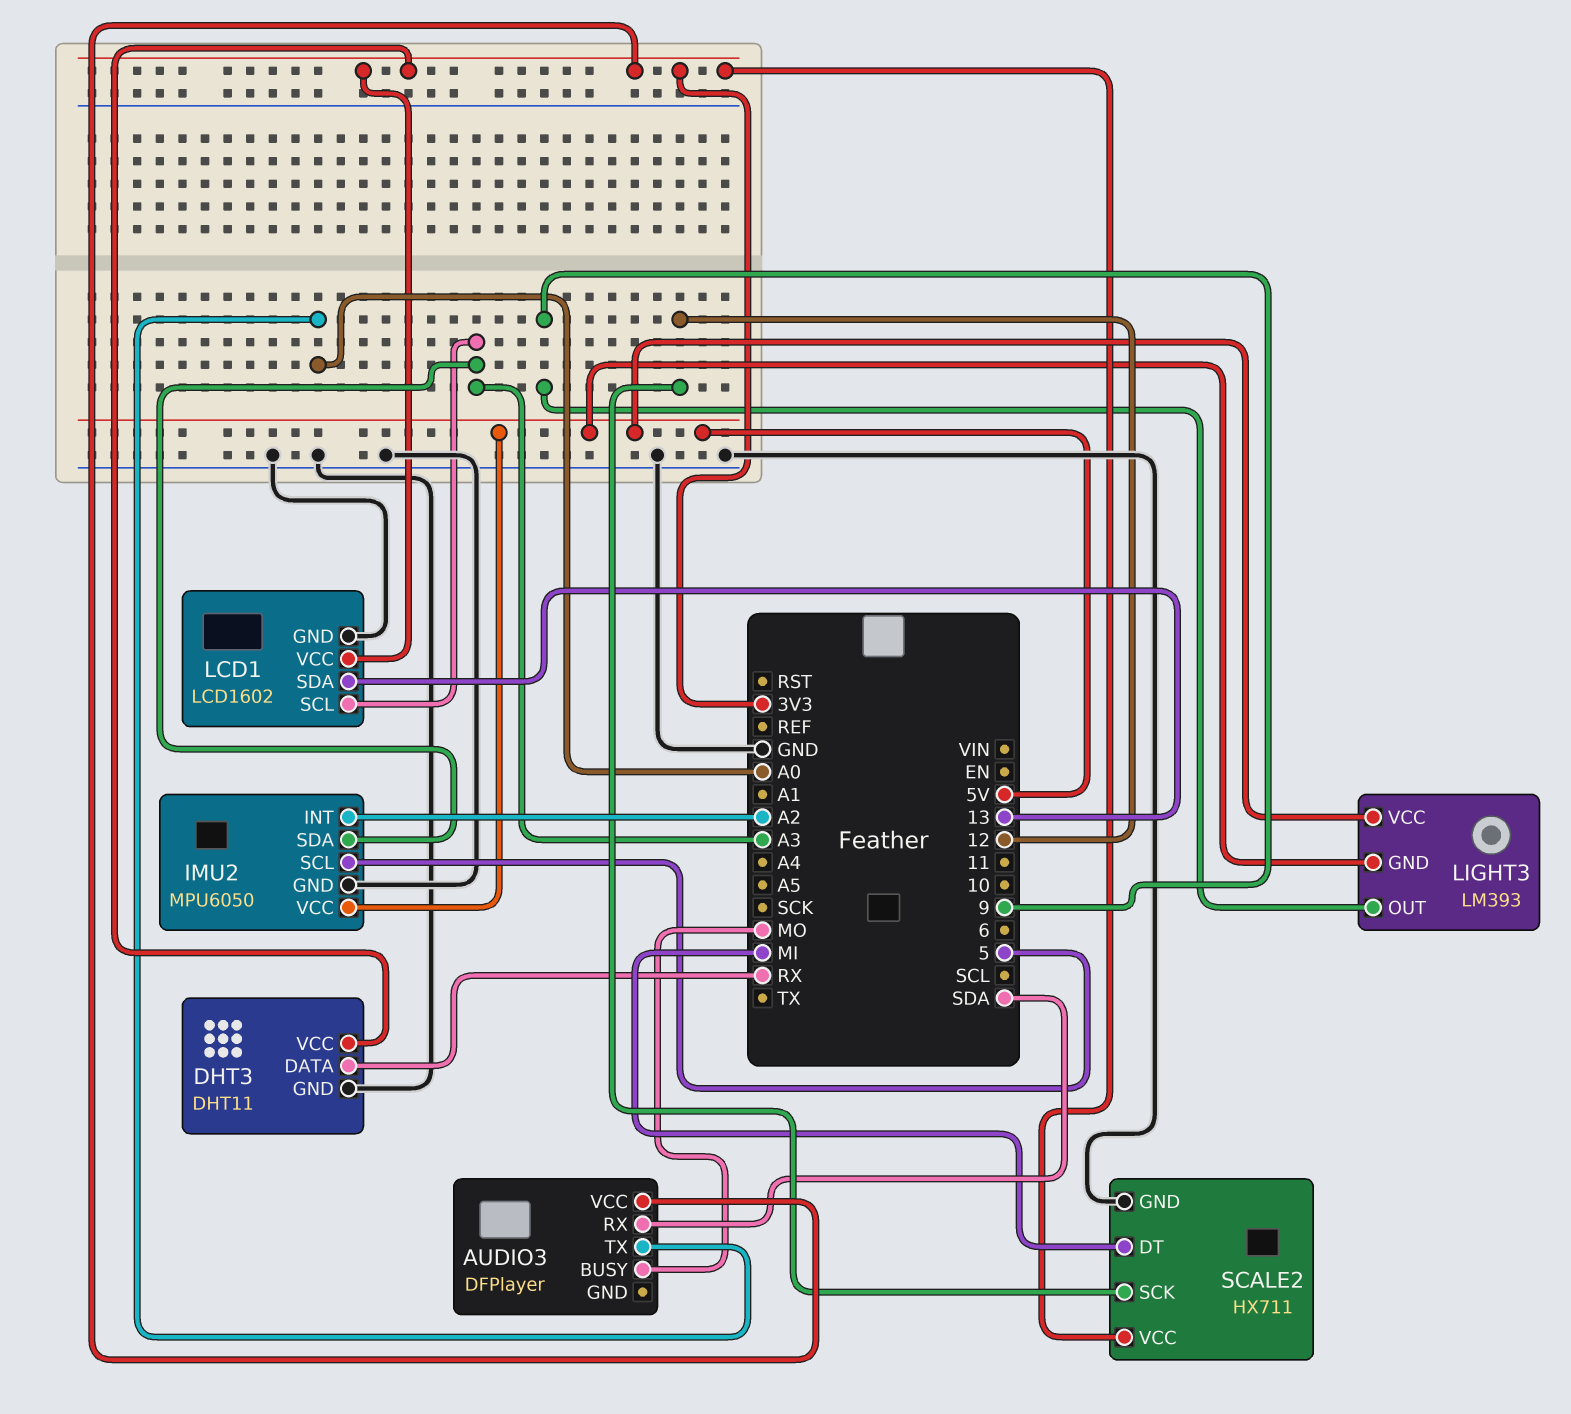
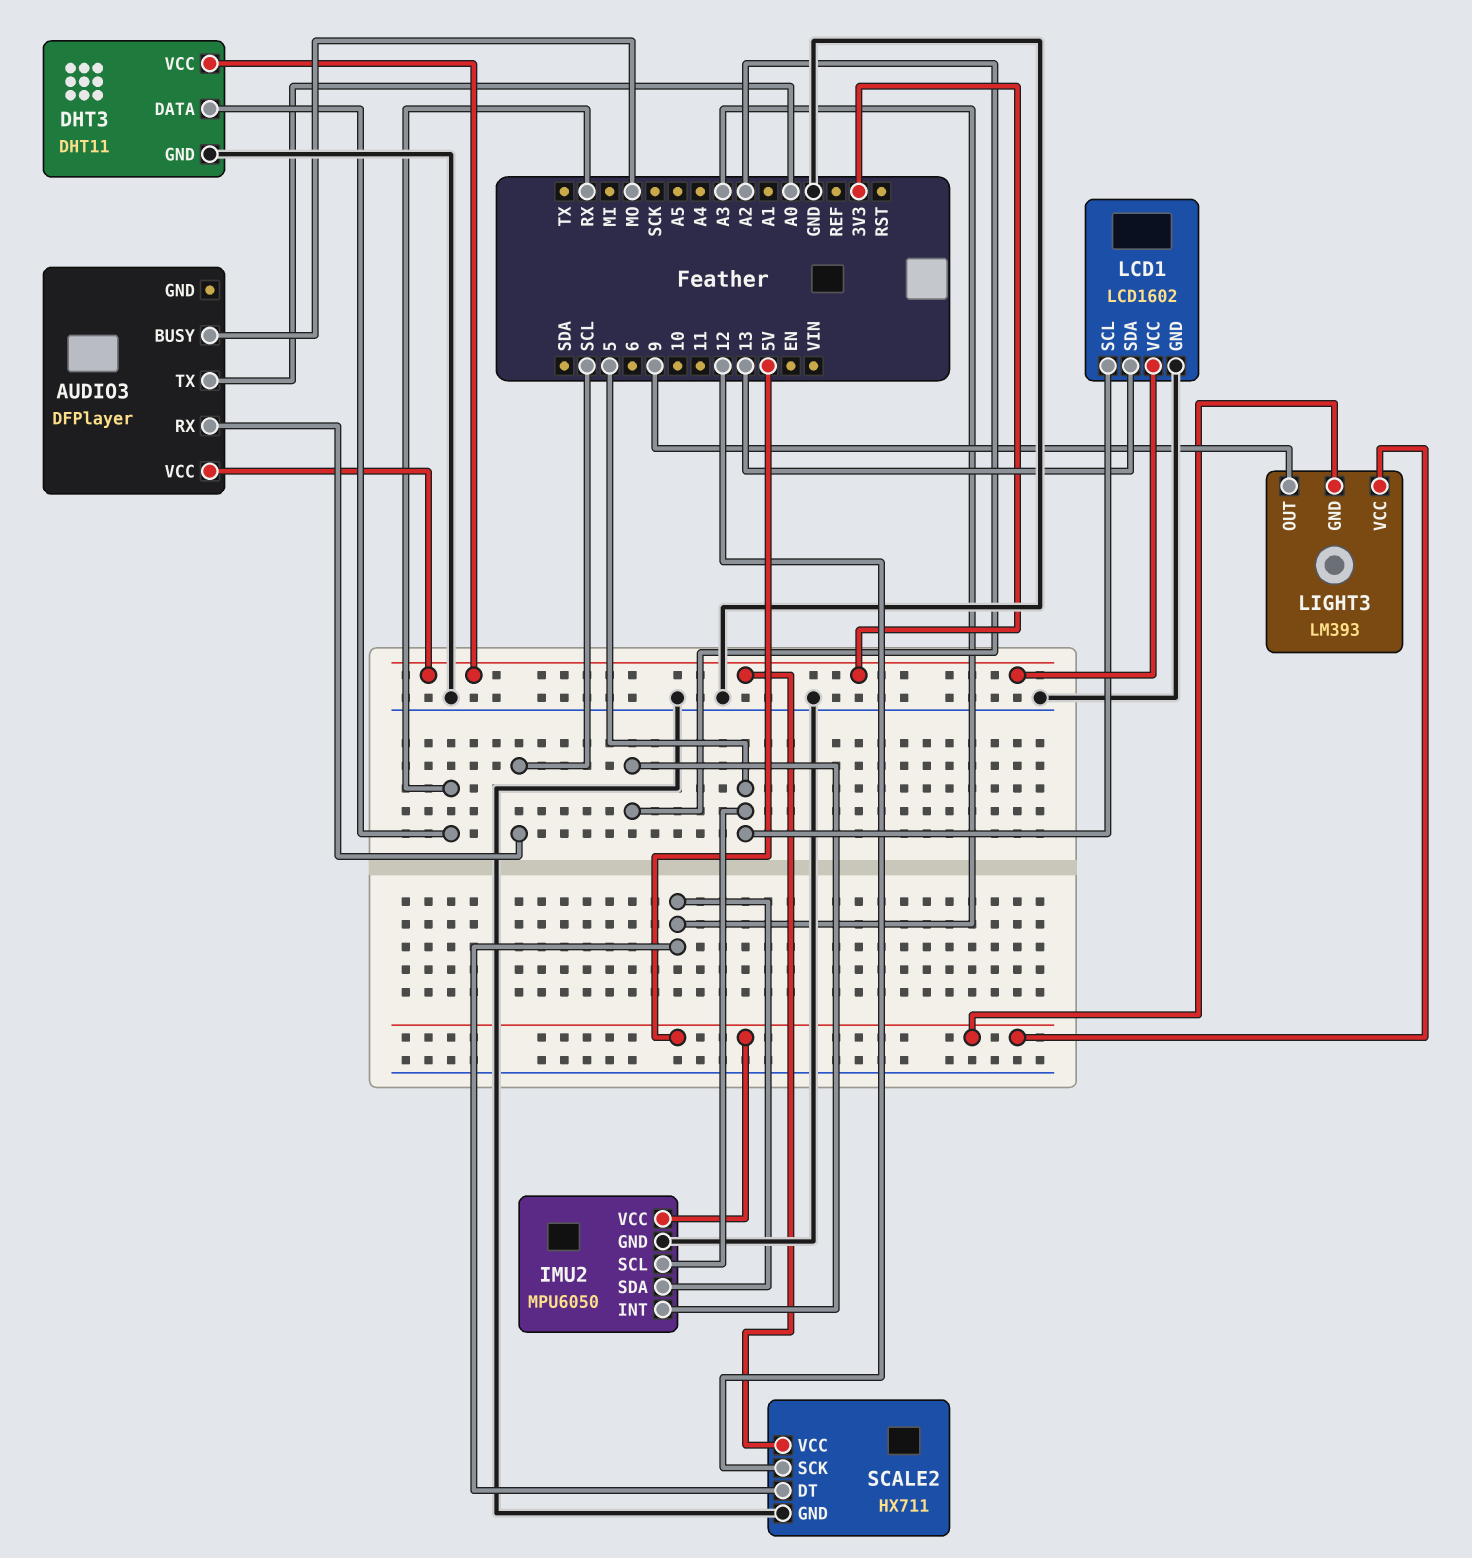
AUDIO3 pin RX: SDA -> SCL
LCD1 pin SCL: A3 -> 5
SCALE2 pin DT: MI -> A3

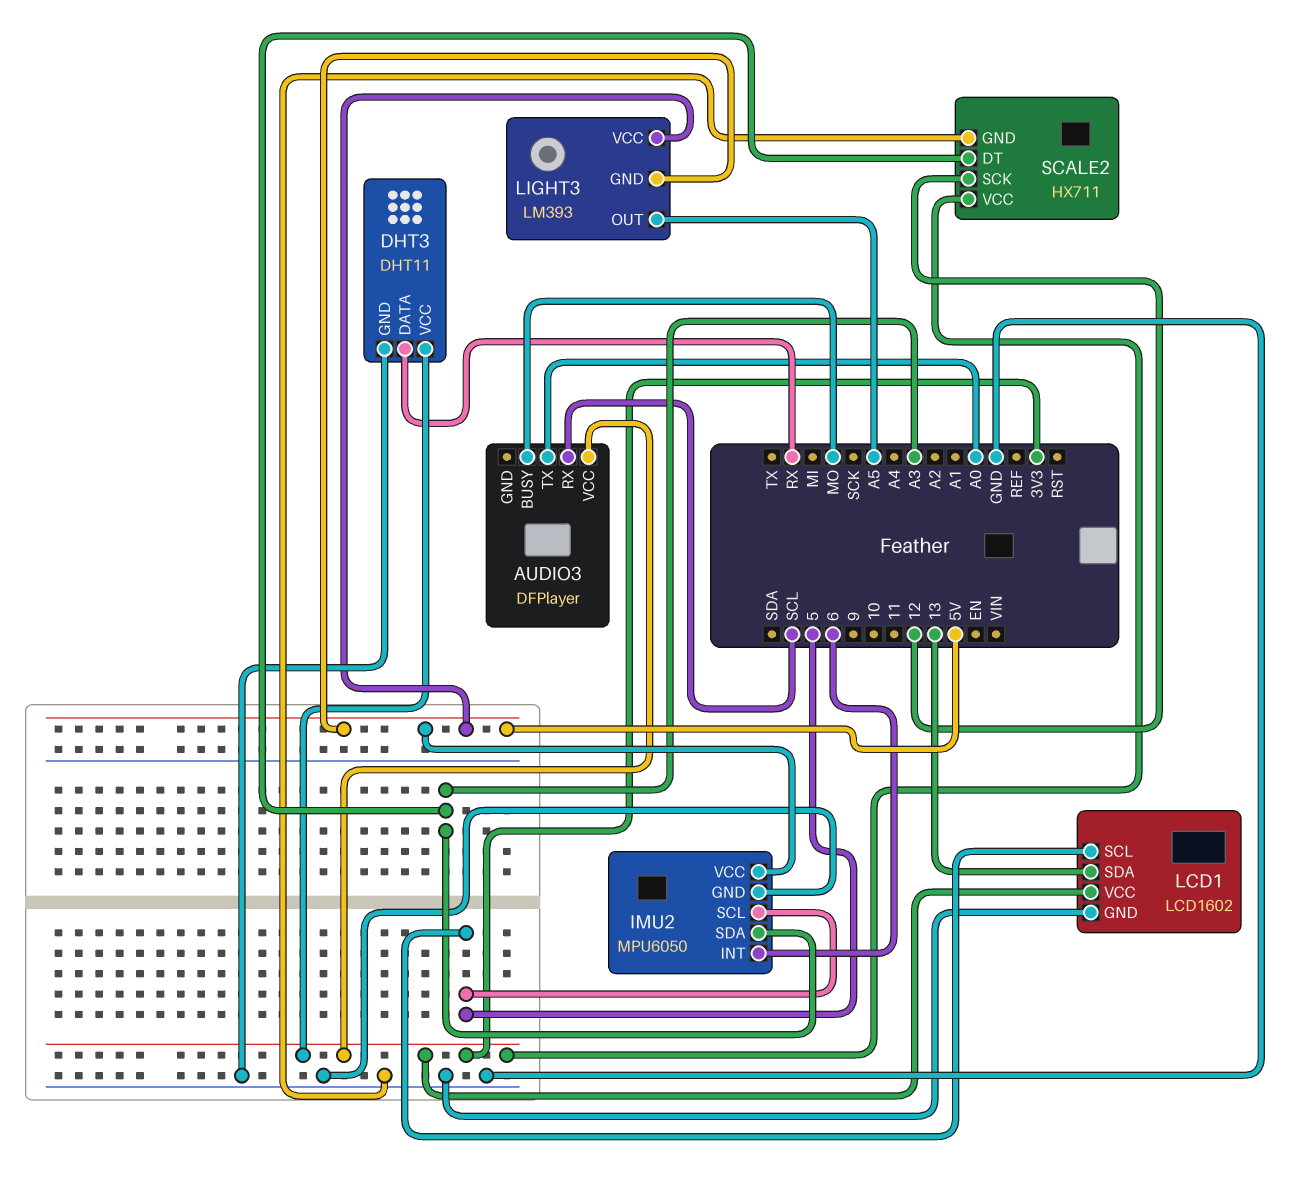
IMU2 pin INT: A2 -> 6
LIGHT3 pin OUT: 9 -> A5

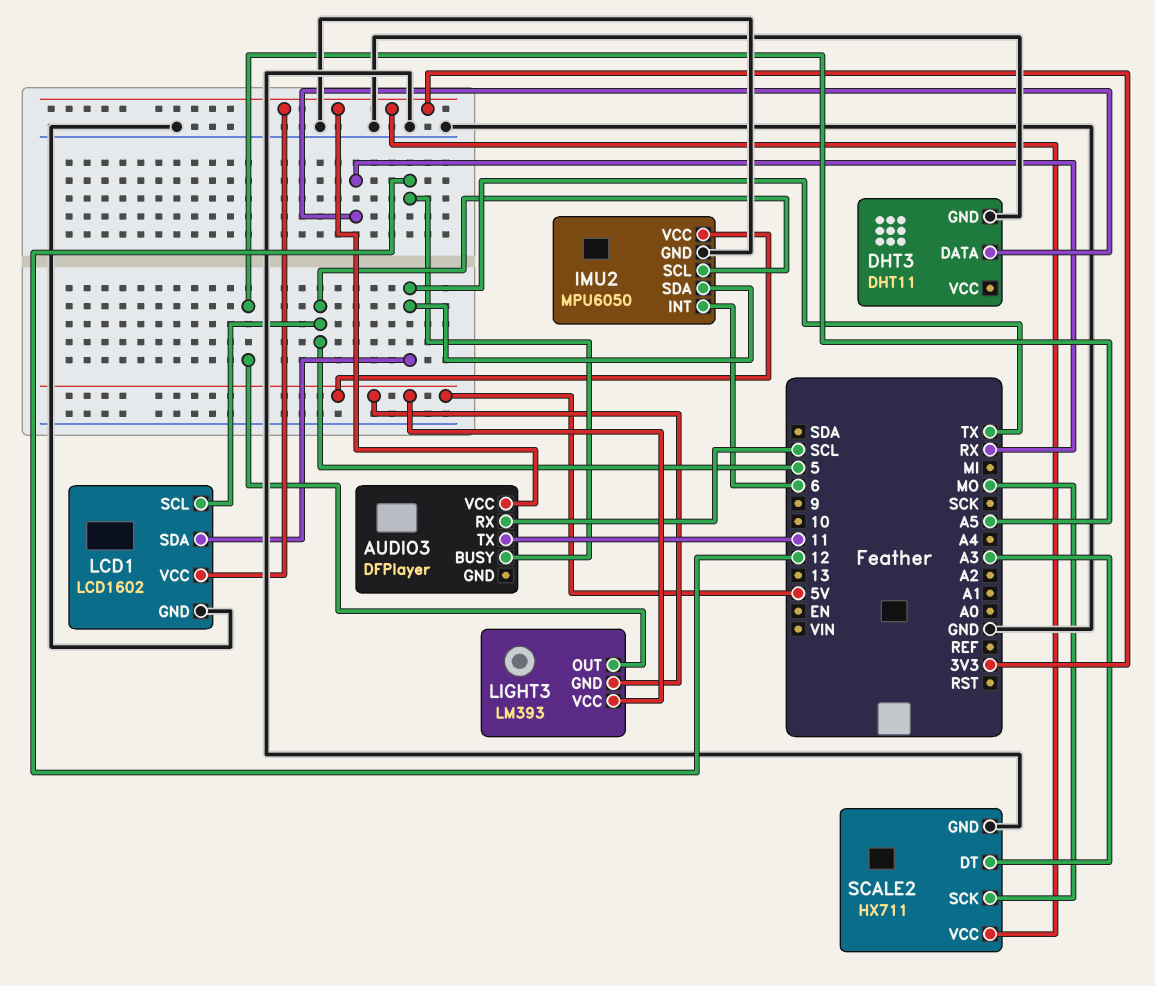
AUDIO3 pin BUSY: MO -> 12
AUDIO3 pin TX: A0 -> 11
DHT3 pin VCC: 3V3 -> none
IMU2 pin SDA: A3 -> TX
LCD1 pin SDA: 13 -> TX
SCALE2 pin SCK: 12 -> MO

